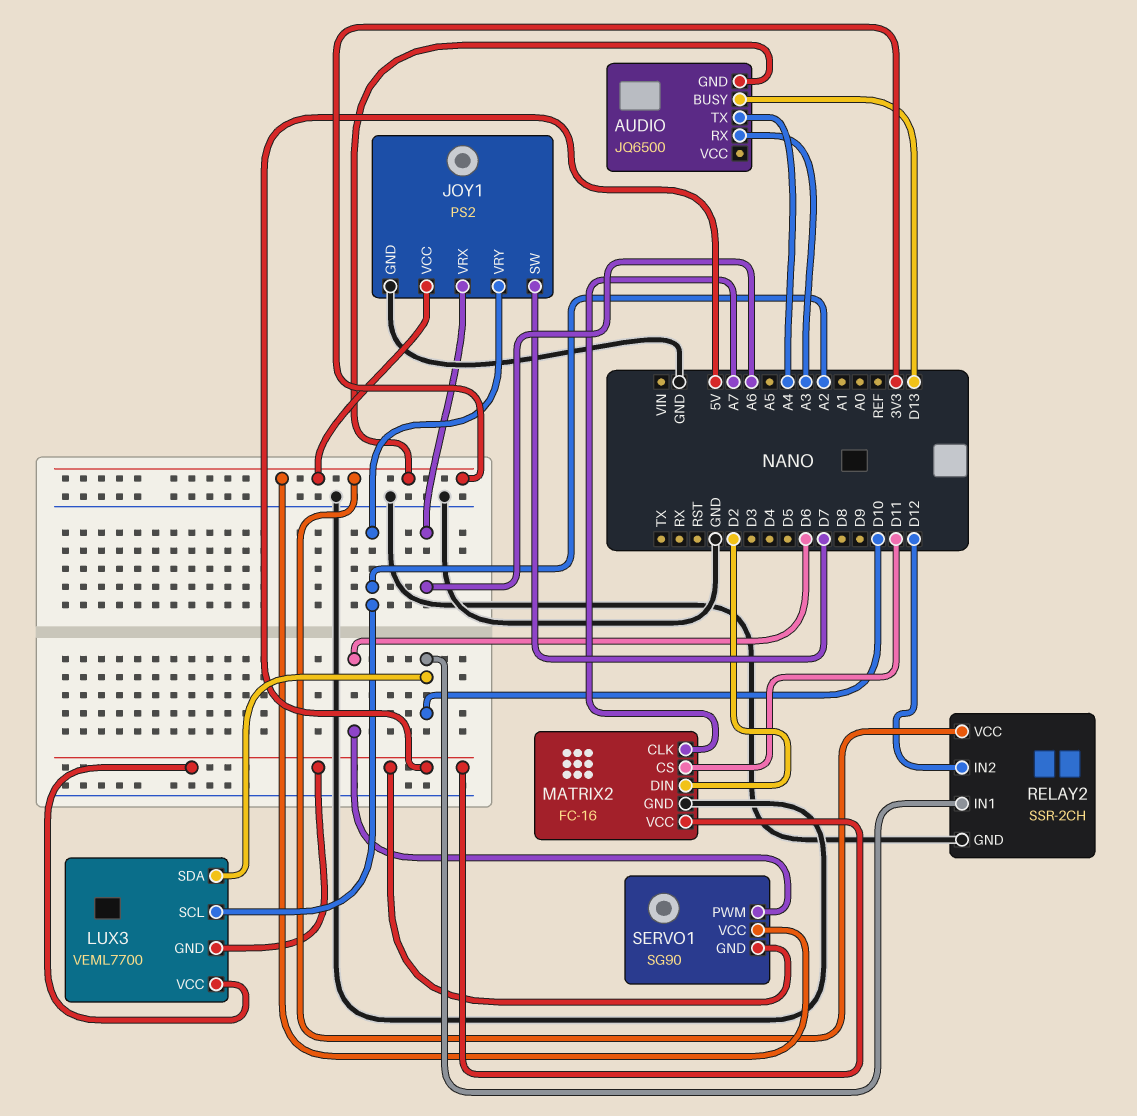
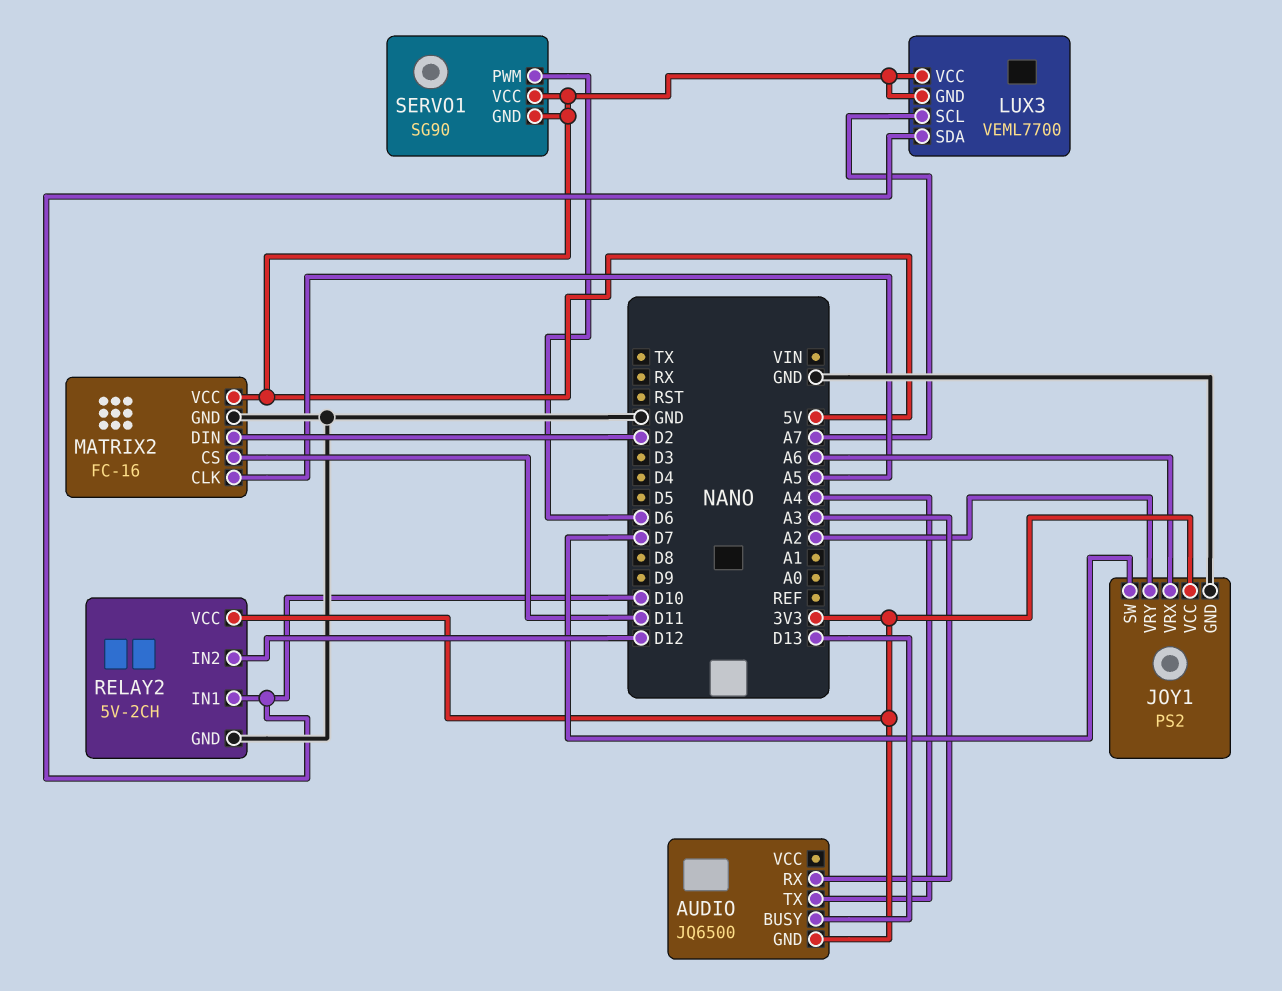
LUX3 pin SCL: A2 -> A7
MATRIX2 pin CLK: A7 -> A5
RELAY2: SSR-2CH -> 5V-2CH
SERVO1 pin VCC: 3V3 -> 5V

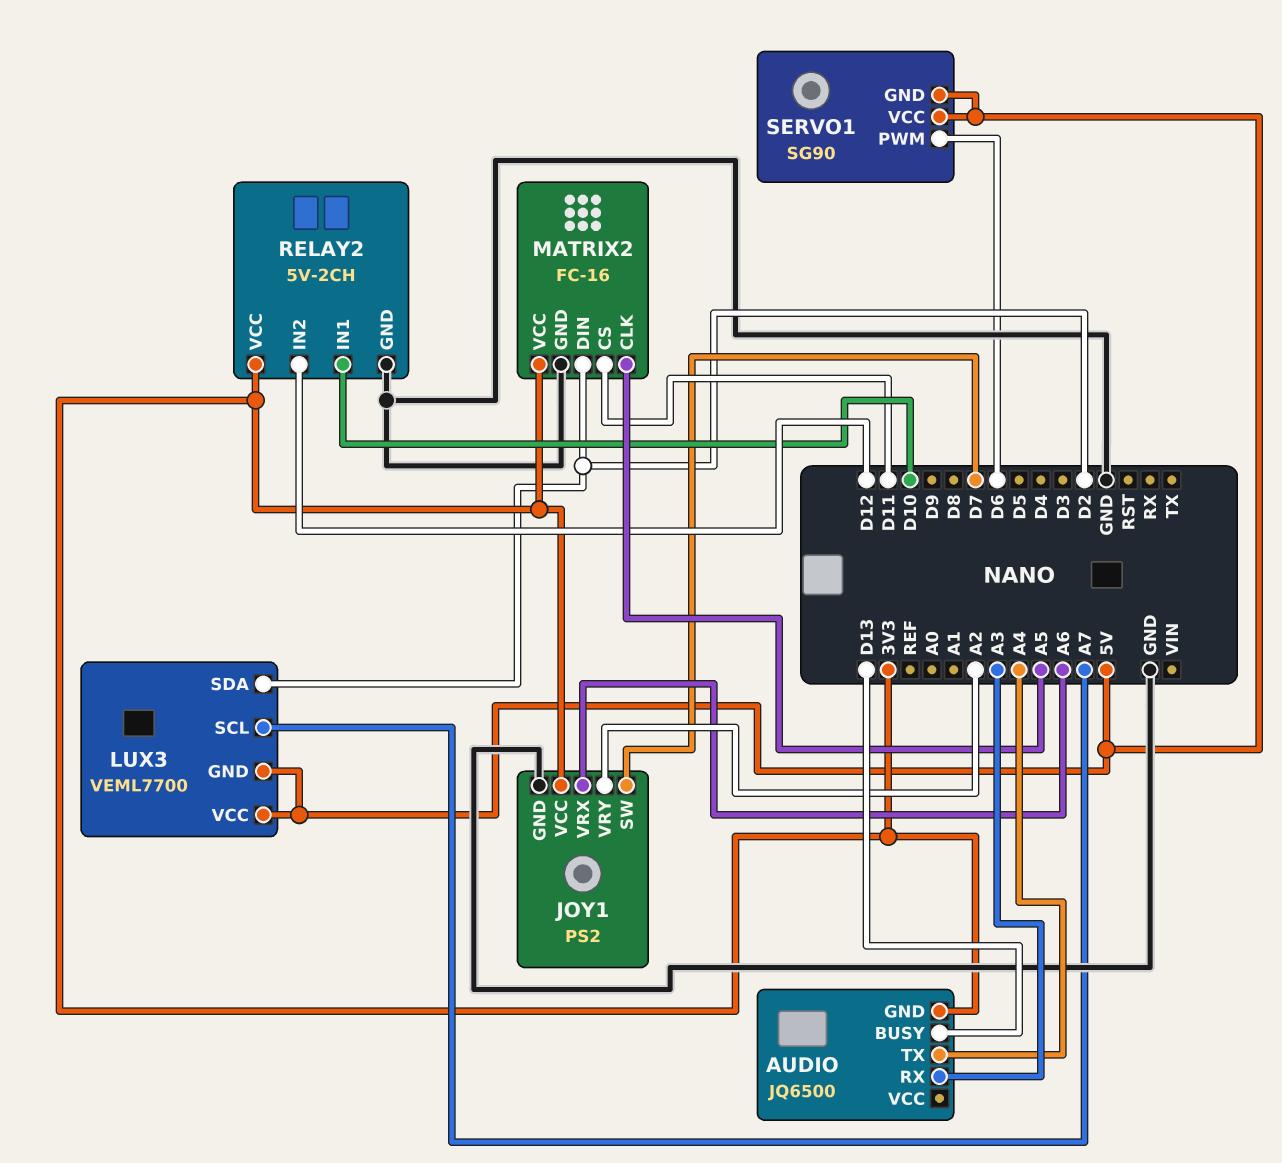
LUX3 pin SDA: D10 -> D2
MATRIX2 pin VCC: 5V -> 3V3

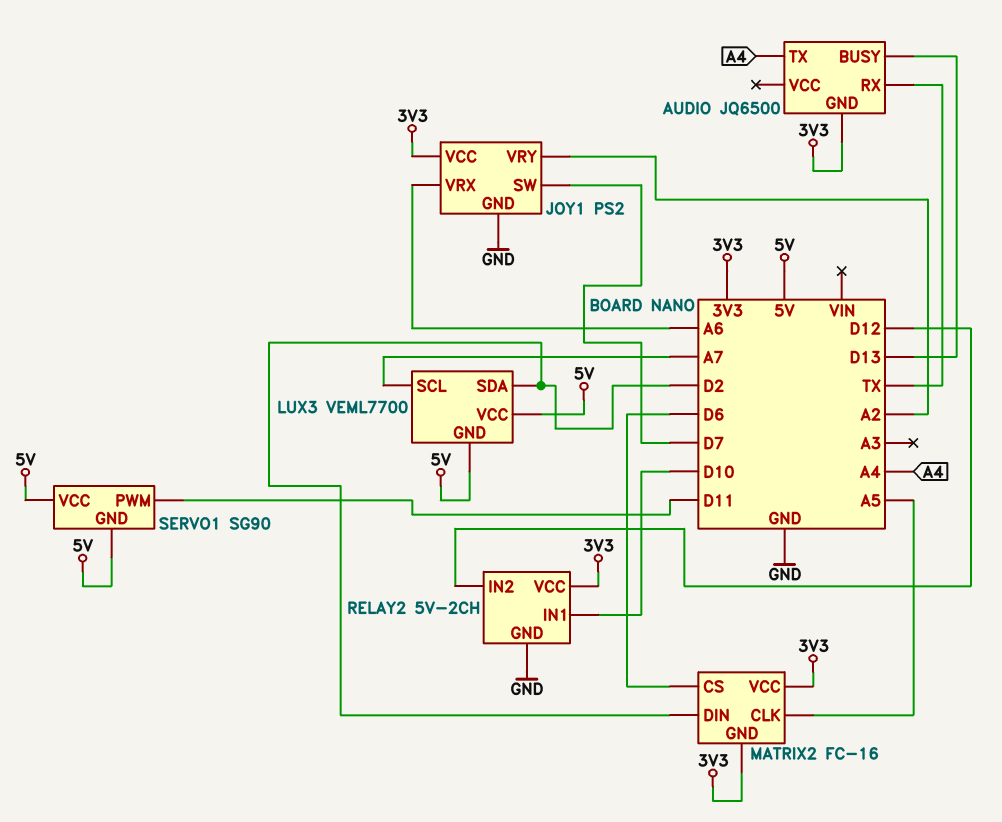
AUDIO pin RX: A3 -> TX
MATRIX2 pin CS: D11 -> D6
MATRIX2 pin GND: GND -> 3V3
SERVO1 pin PWM: D6 -> D11

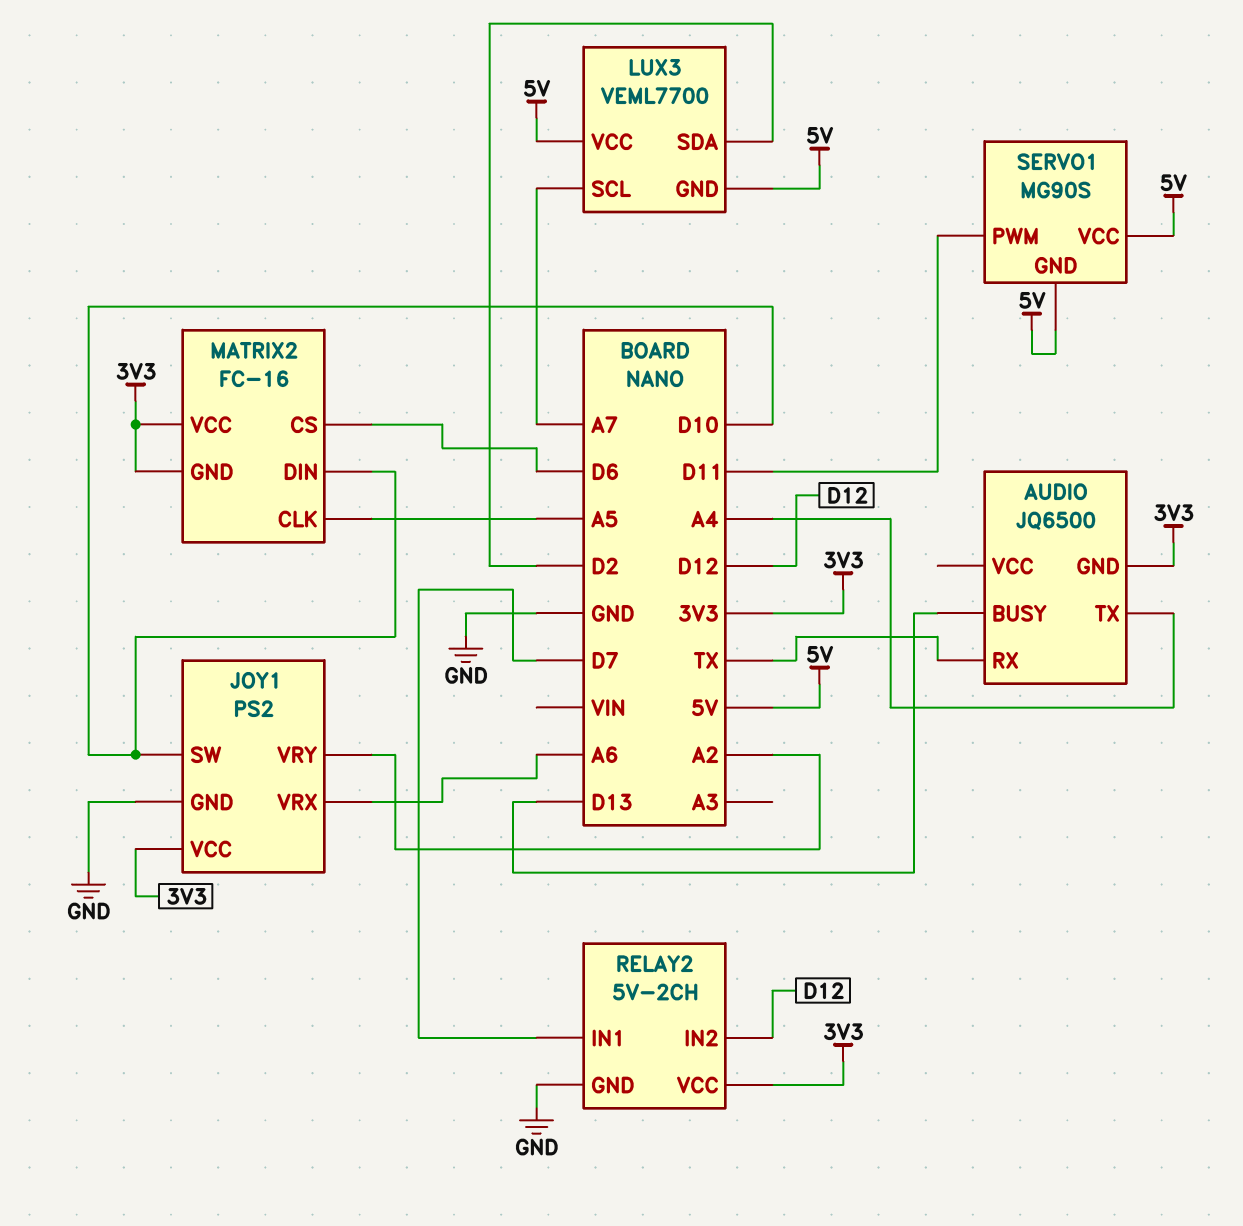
JOY1 pin SW: D7 -> D10
MATRIX2 pin DIN: D2 -> D10
RELAY2 pin IN1: D10 -> D7
SERVO1: SG90 -> MG90S

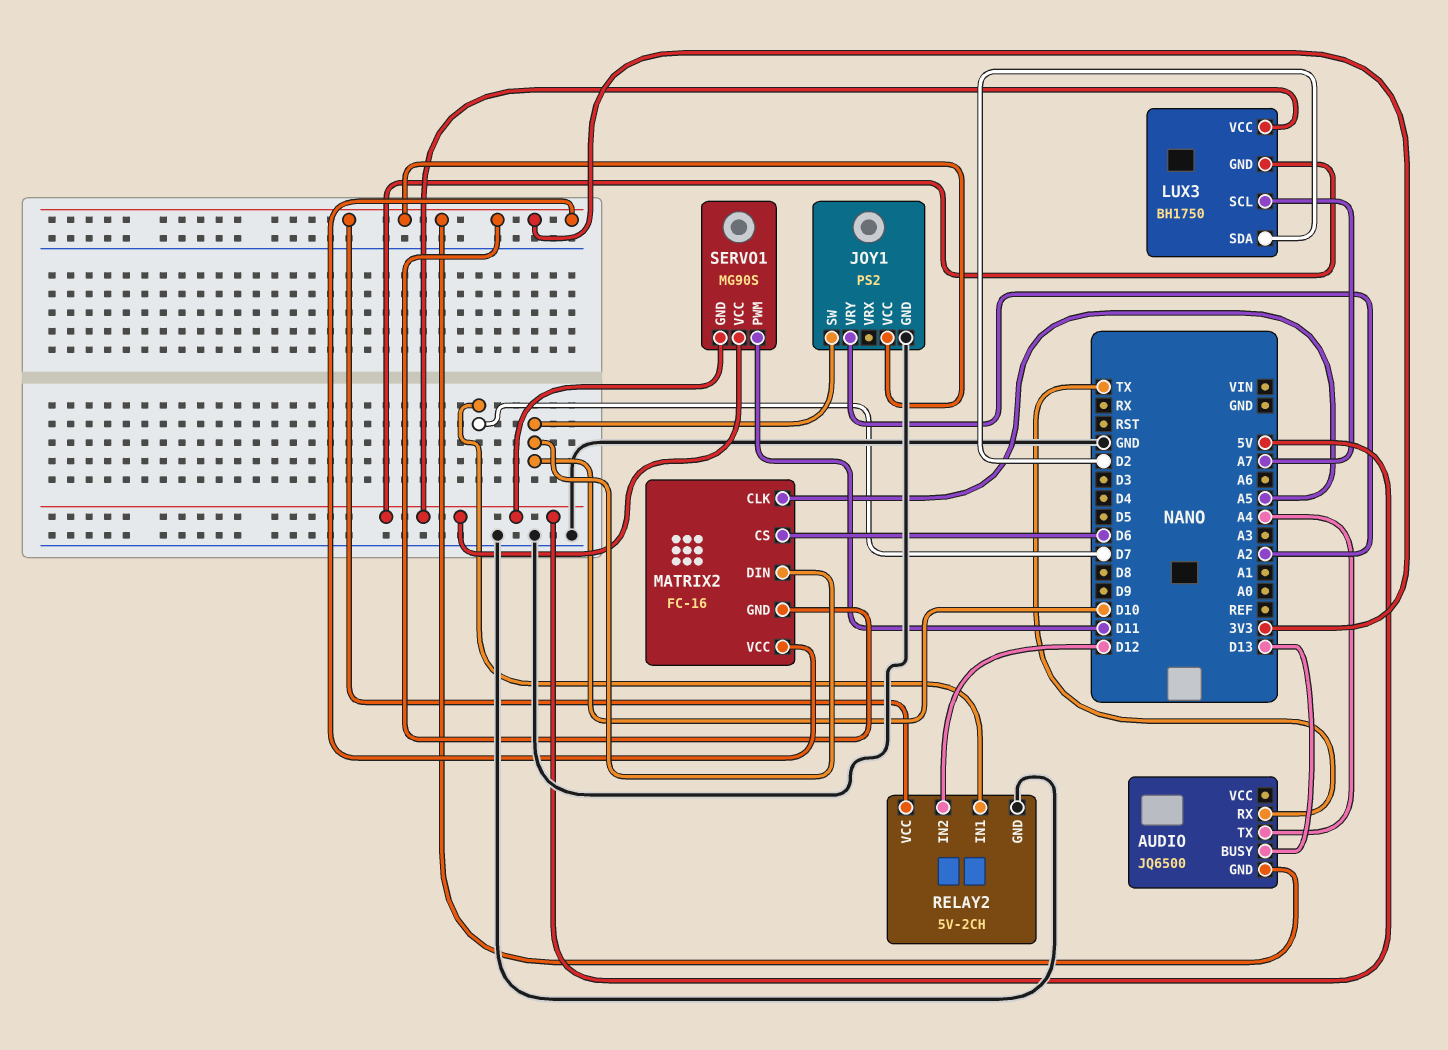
JOY1 pin VRX: A6 -> none
LUX3: VEML7700 -> BH1750

